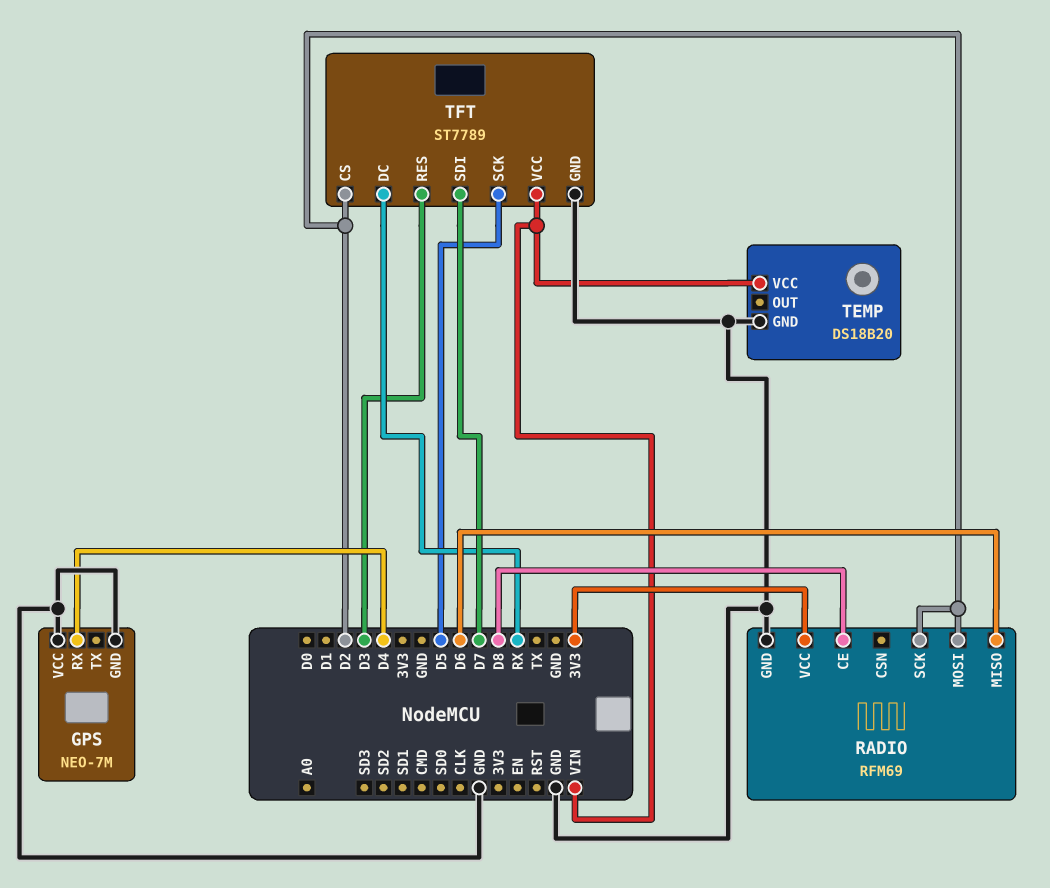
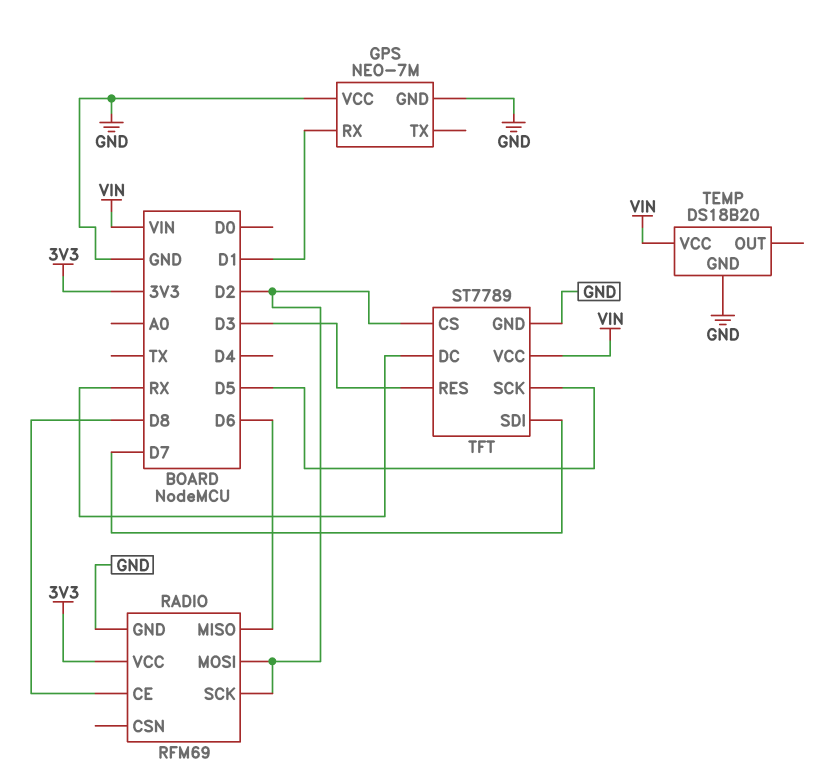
GPS pin RX: D4 -> D1

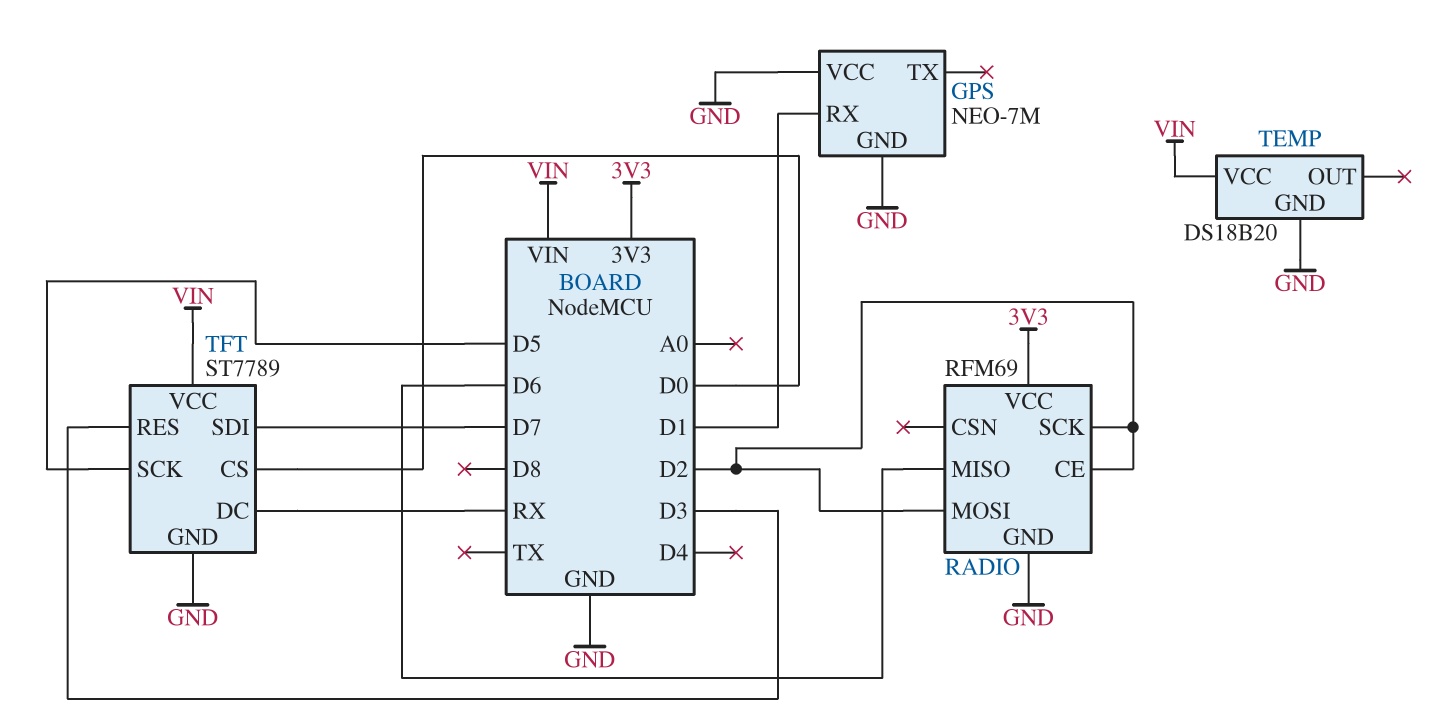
RADIO pin CE: D8 -> D2
TFT pin CS: D2 -> D0

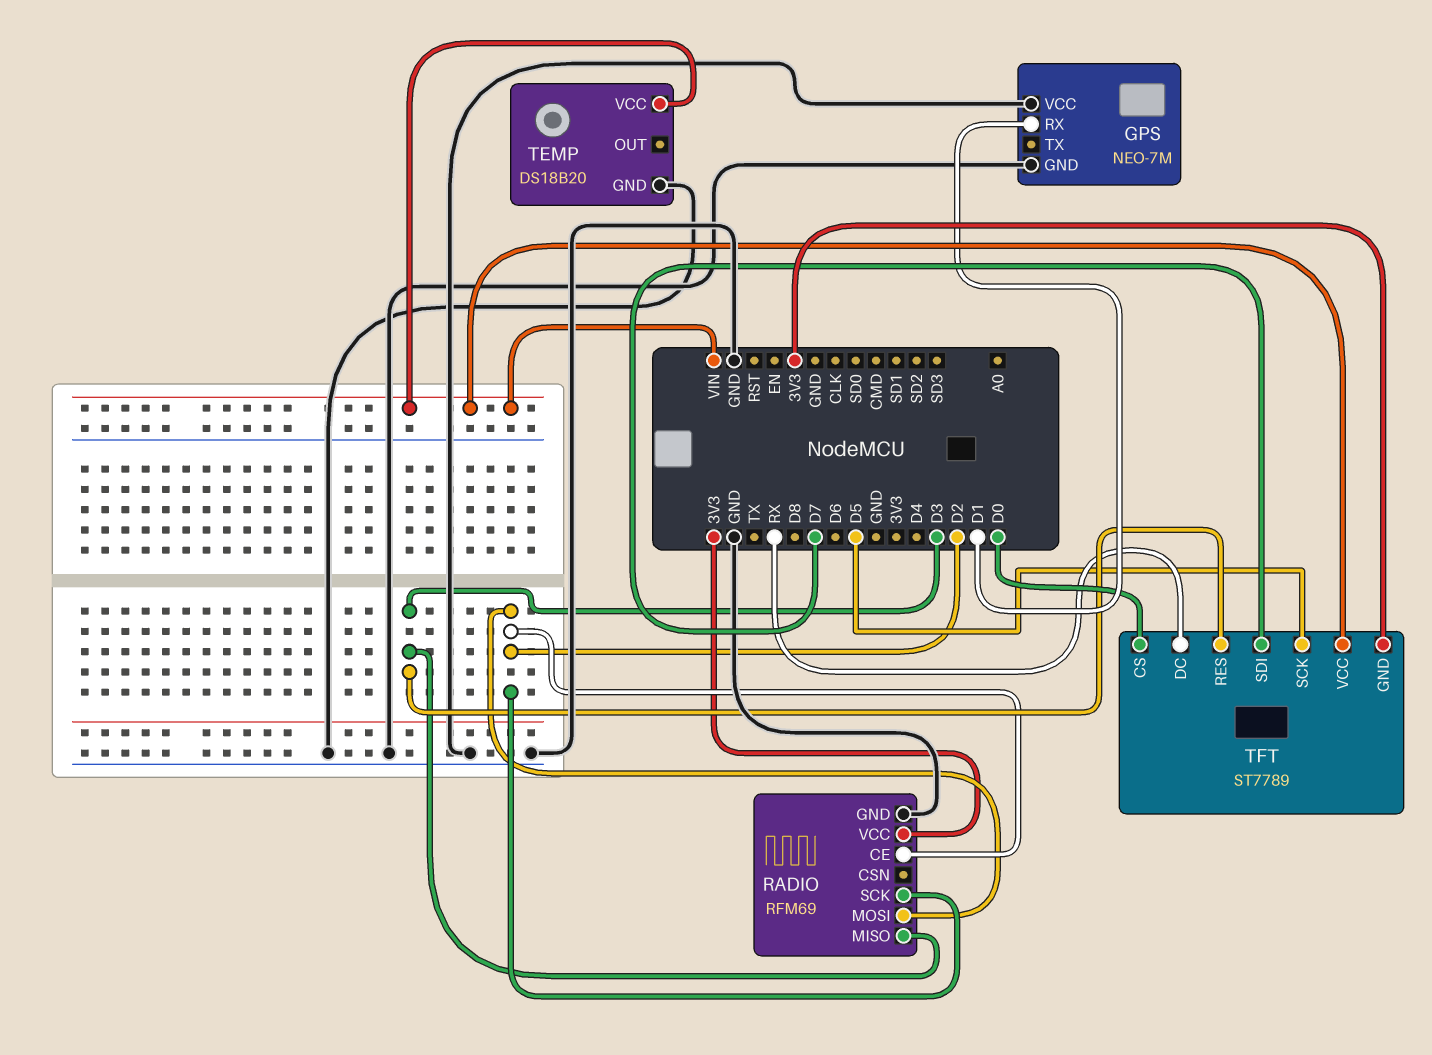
RADIO pin MISO: D6 -> D3
TFT pin GND: GND -> 3V3

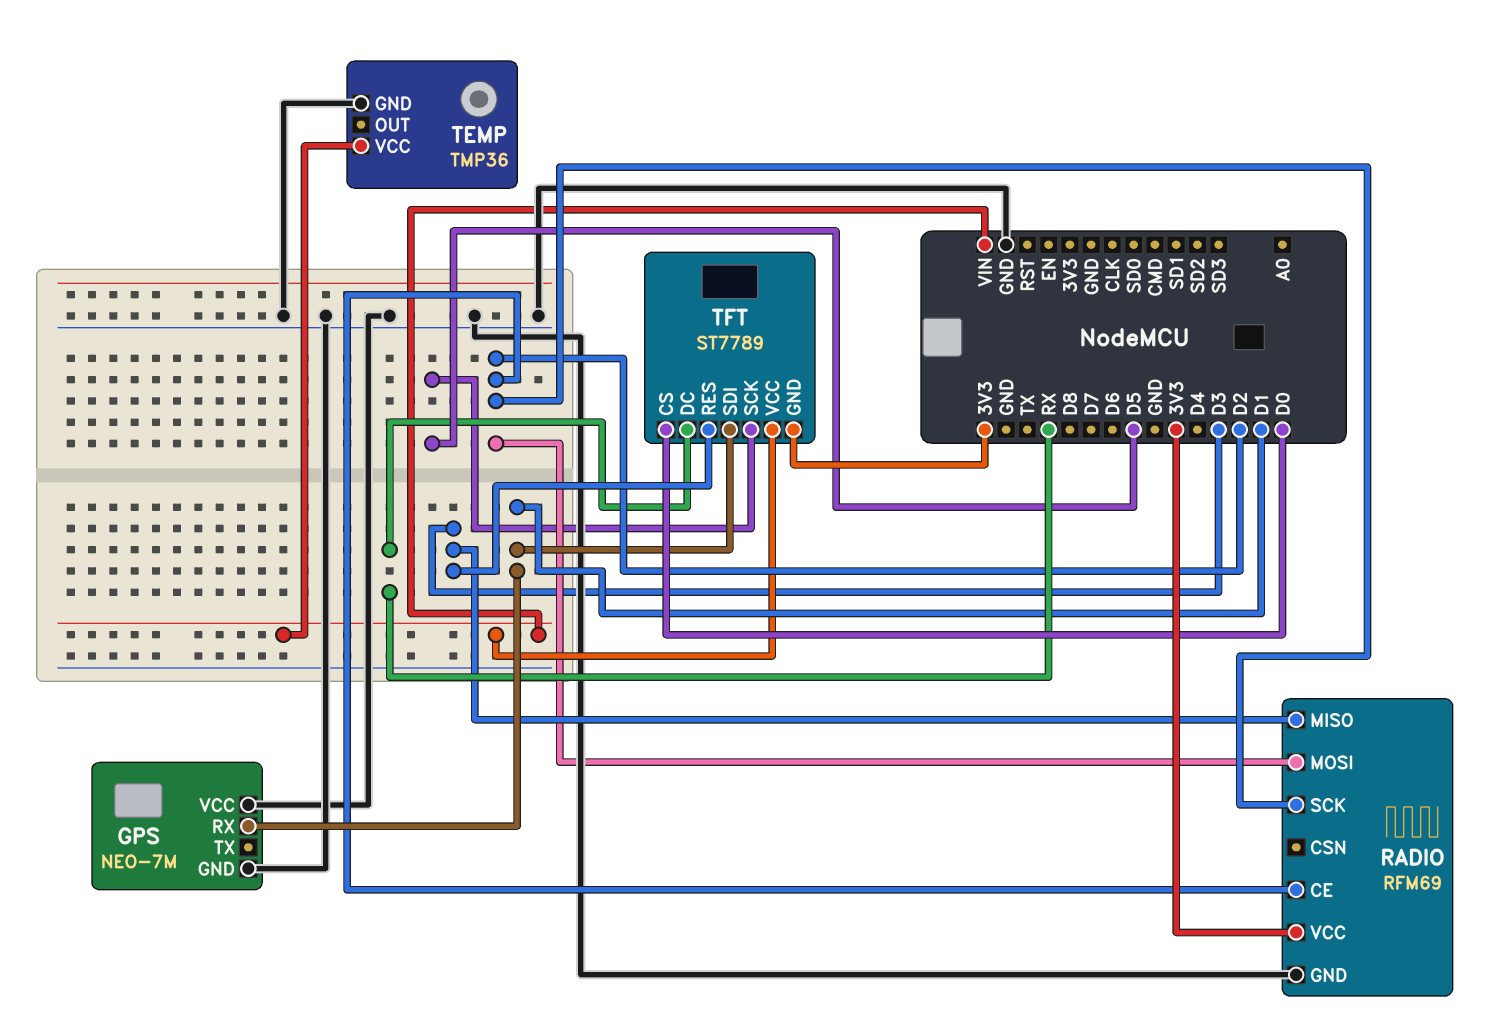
TEMP: DS18B20 -> TMP36
TFT pin SDI: D7 -> D1

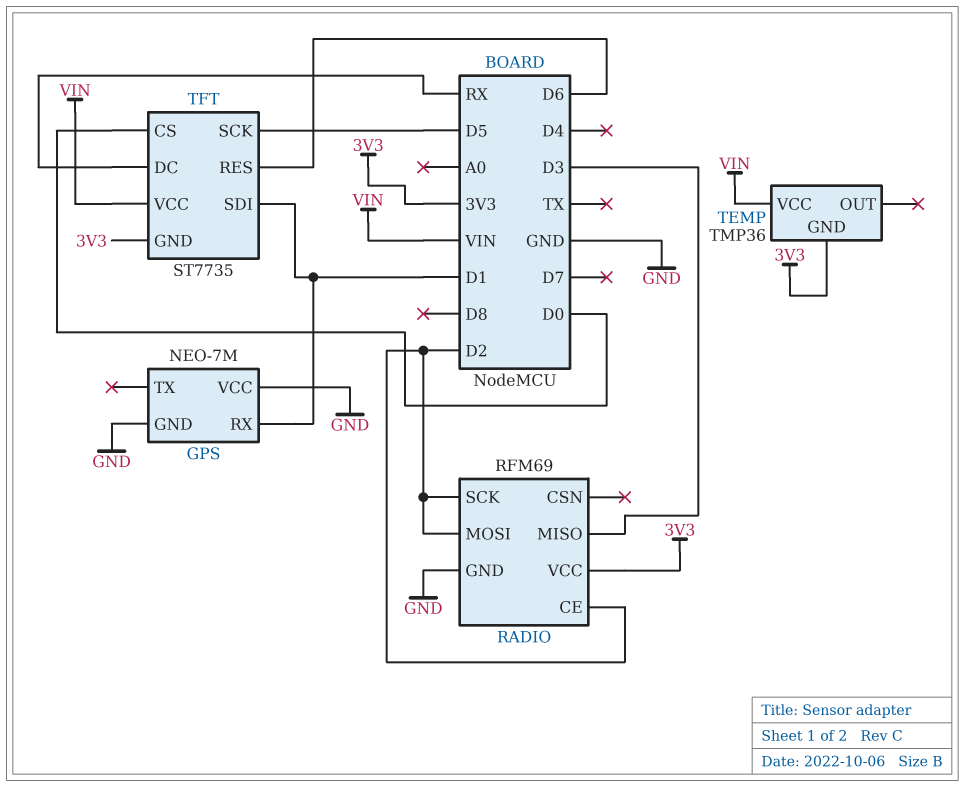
TEMP pin GND: GND -> 3V3
TFT: ST7789 -> ST7735
TFT pin RES: D3 -> D6

